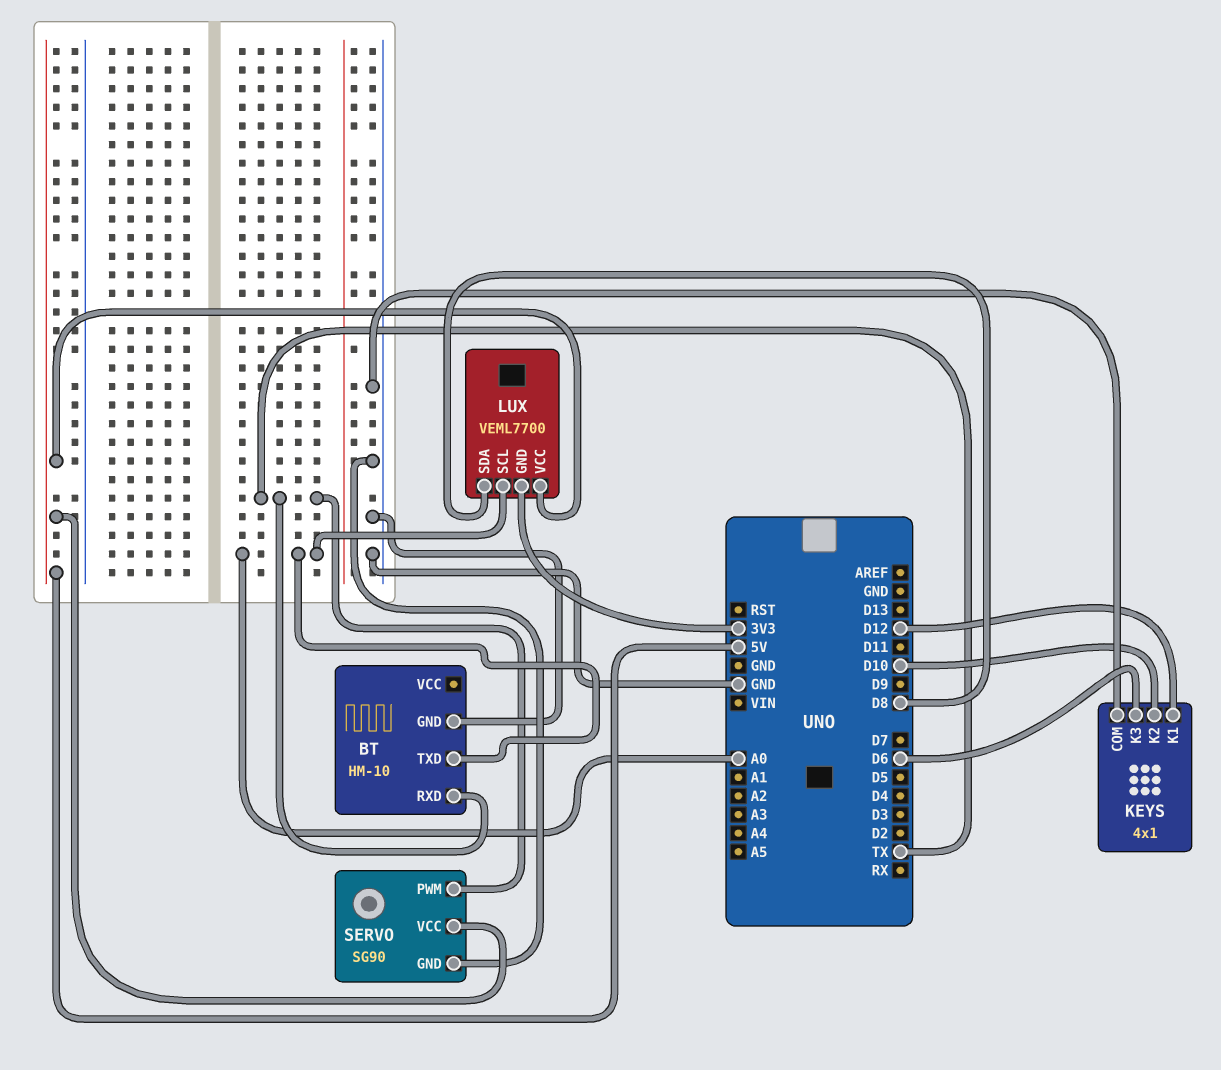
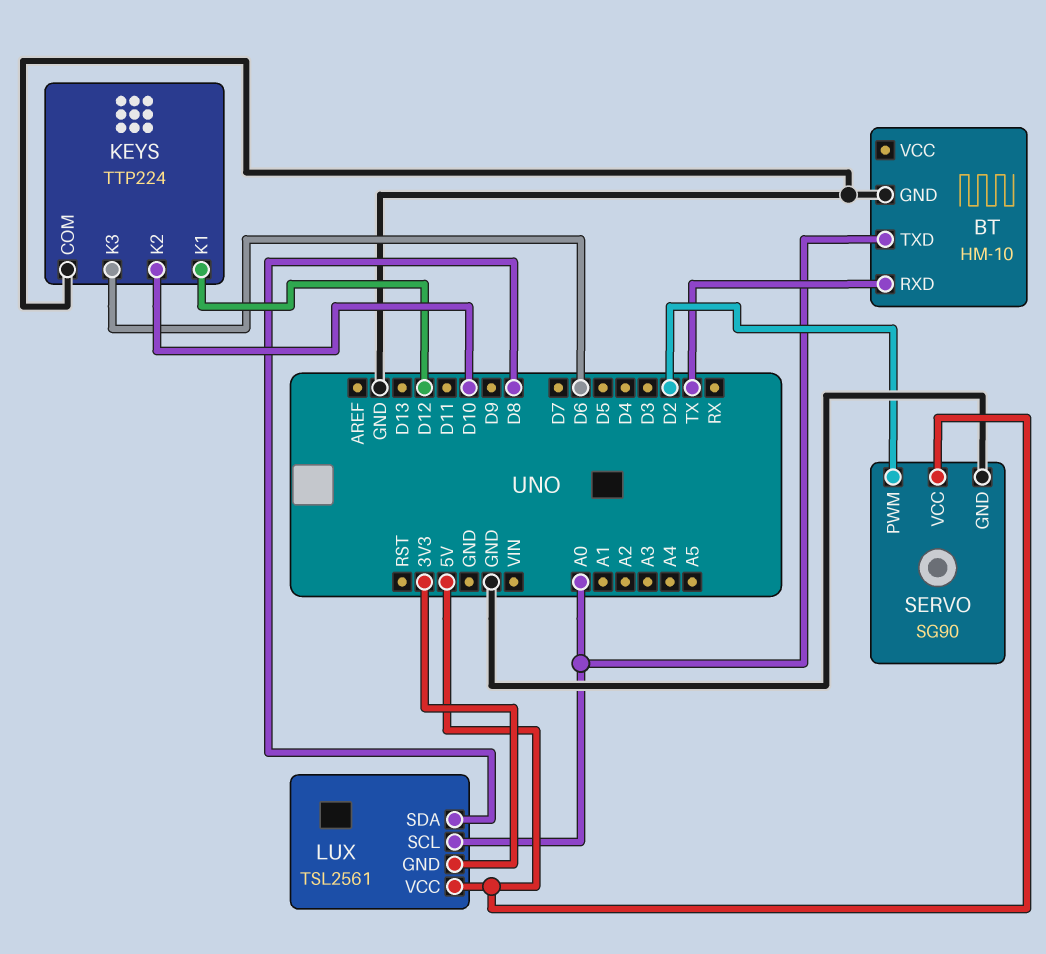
KEYS: 4x1 -> TTP224
LUX: VEML7700 -> TSL2561
SERVO pin PWM: TX -> D2

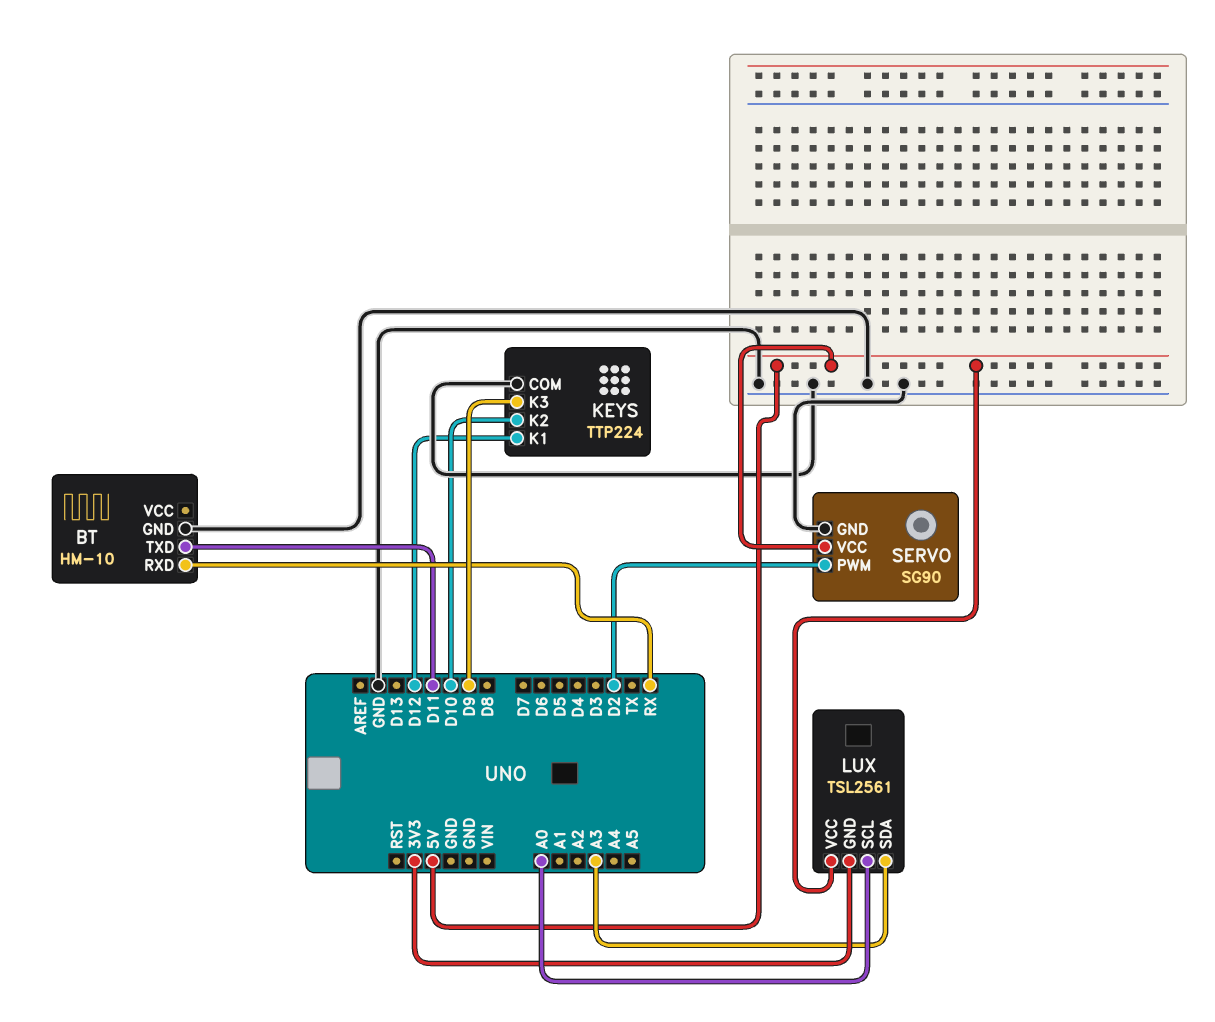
BT pin RXD: TX -> RX
BT pin TXD: A0 -> D11
KEYS pin K3: D6 -> D9
LUX pin SDA: D8 -> A3

